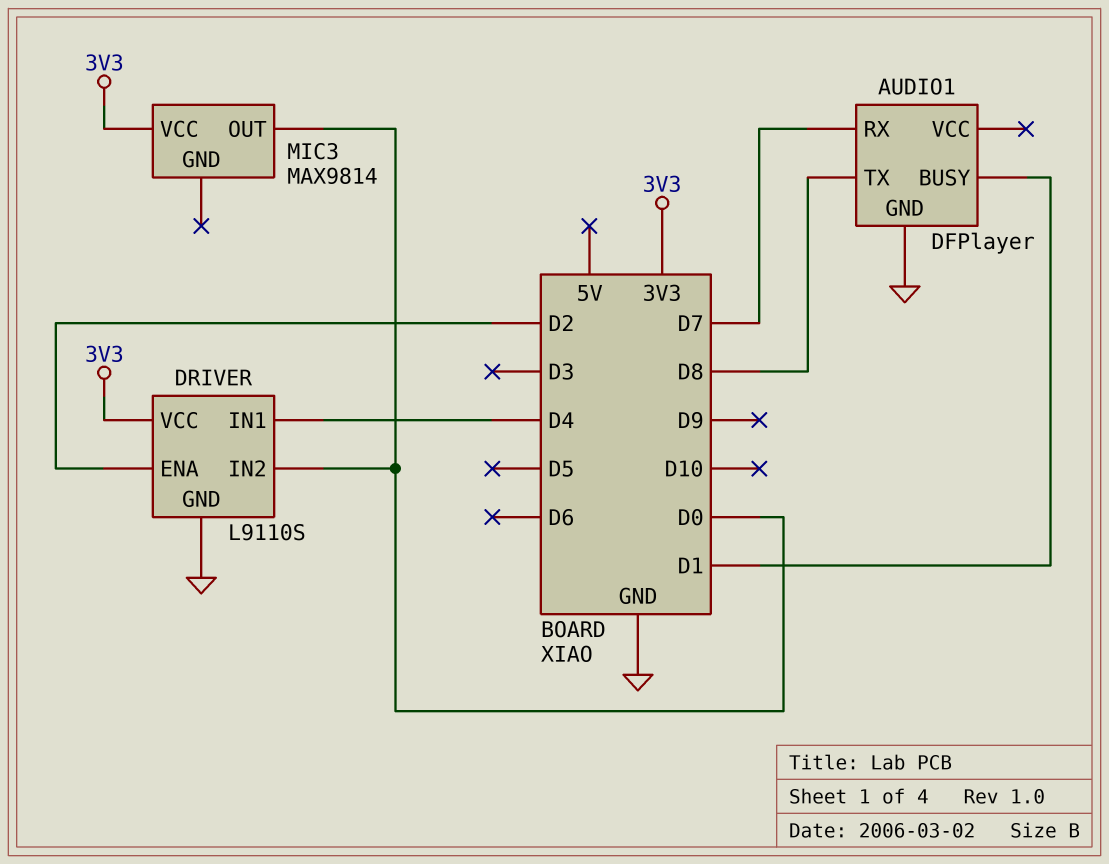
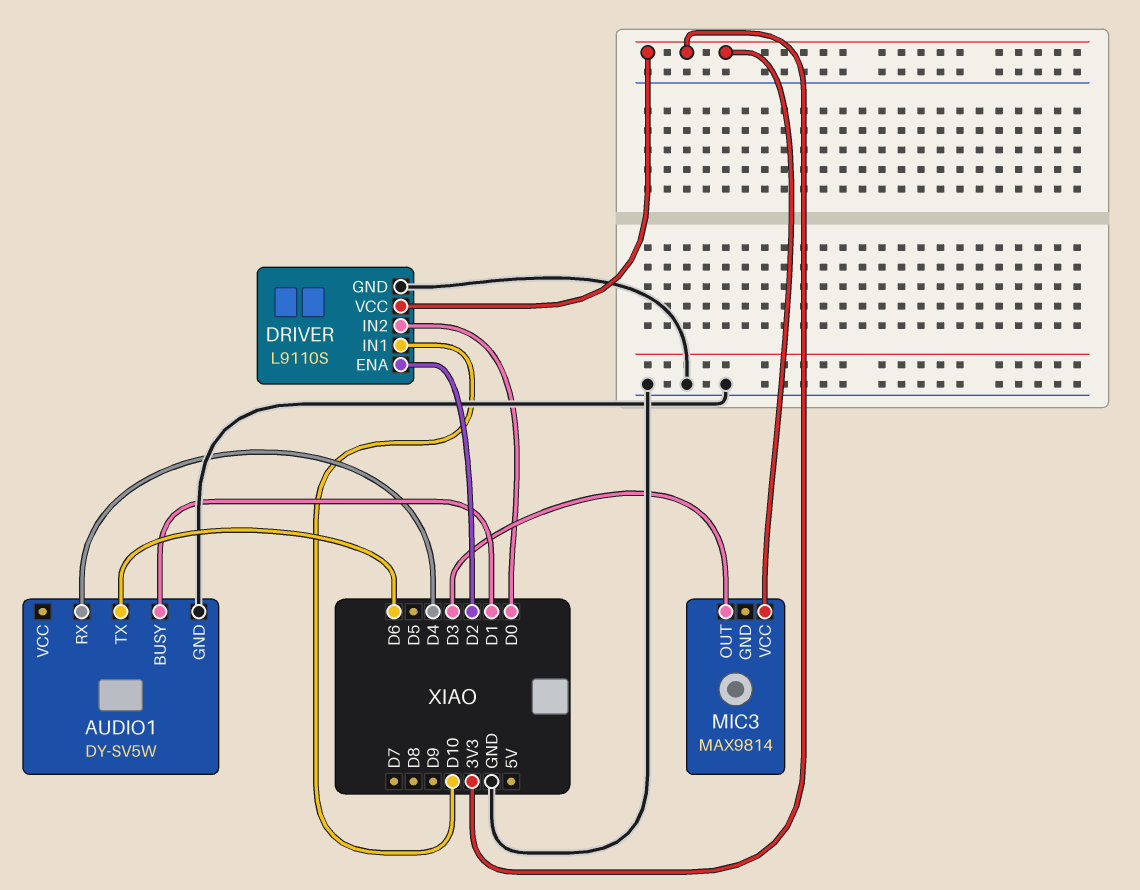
AUDIO1: DFPlayer -> DY-SV5W
AUDIO1 pin RX: D7 -> D4
AUDIO1 pin TX: D8 -> D6
DRIVER pin IN1: D4 -> D10
MIC3 pin OUT: D0 -> D3

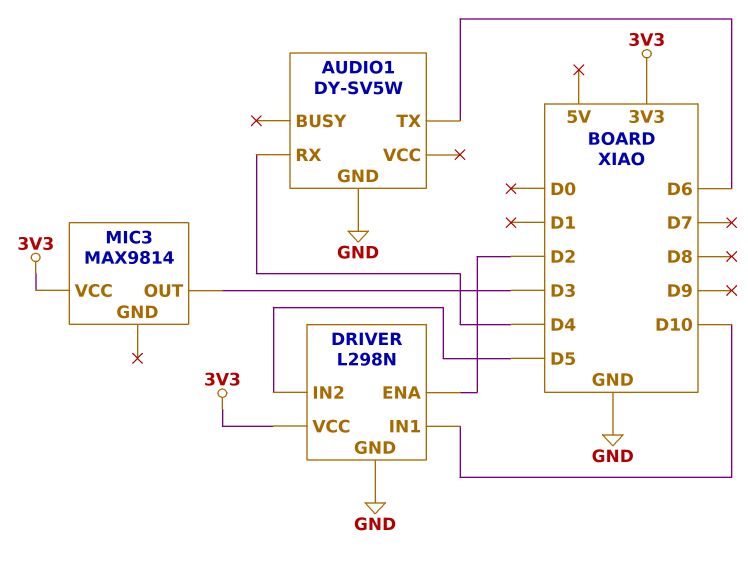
AUDIO1 pin BUSY: D1 -> none
DRIVER: L9110S -> L298N
DRIVER pin IN2: D0 -> D5

